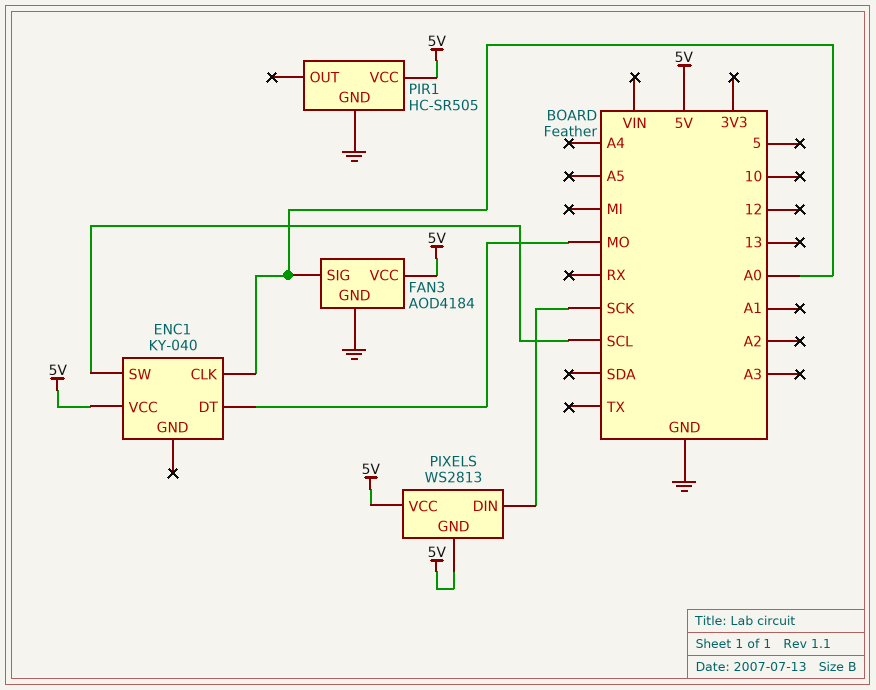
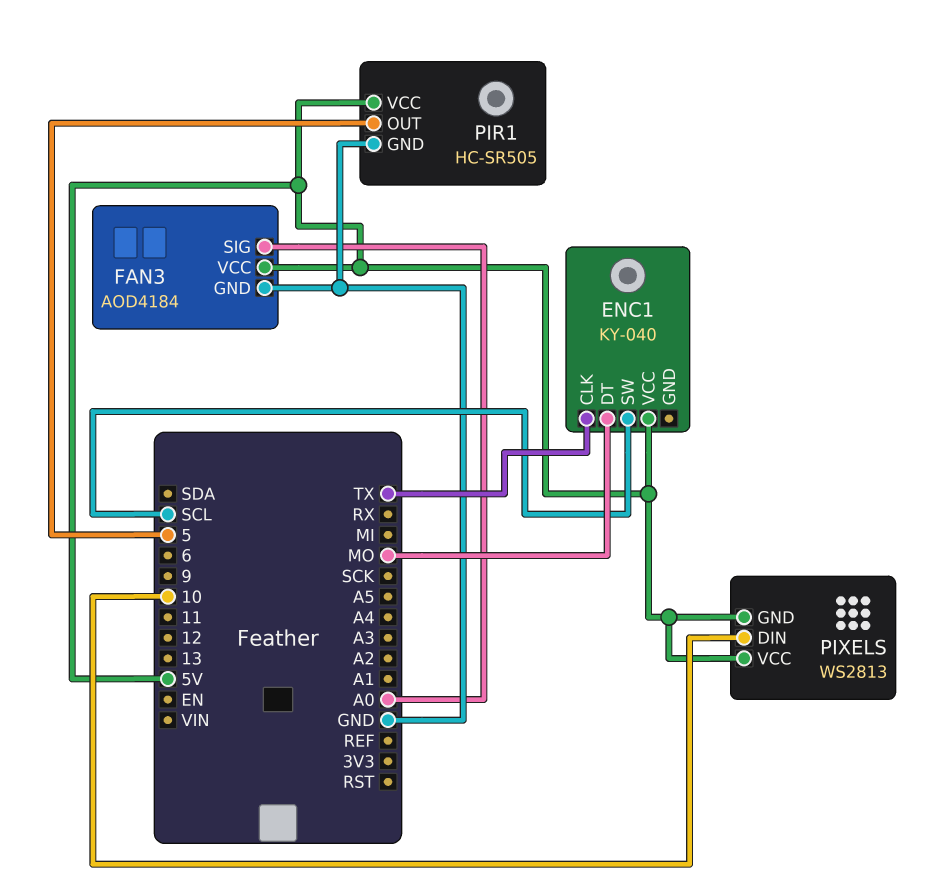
ENC1 pin CLK: A0 -> TX
PIR1 pin OUT: none -> 5
PIXELS pin DIN: SCK -> 10

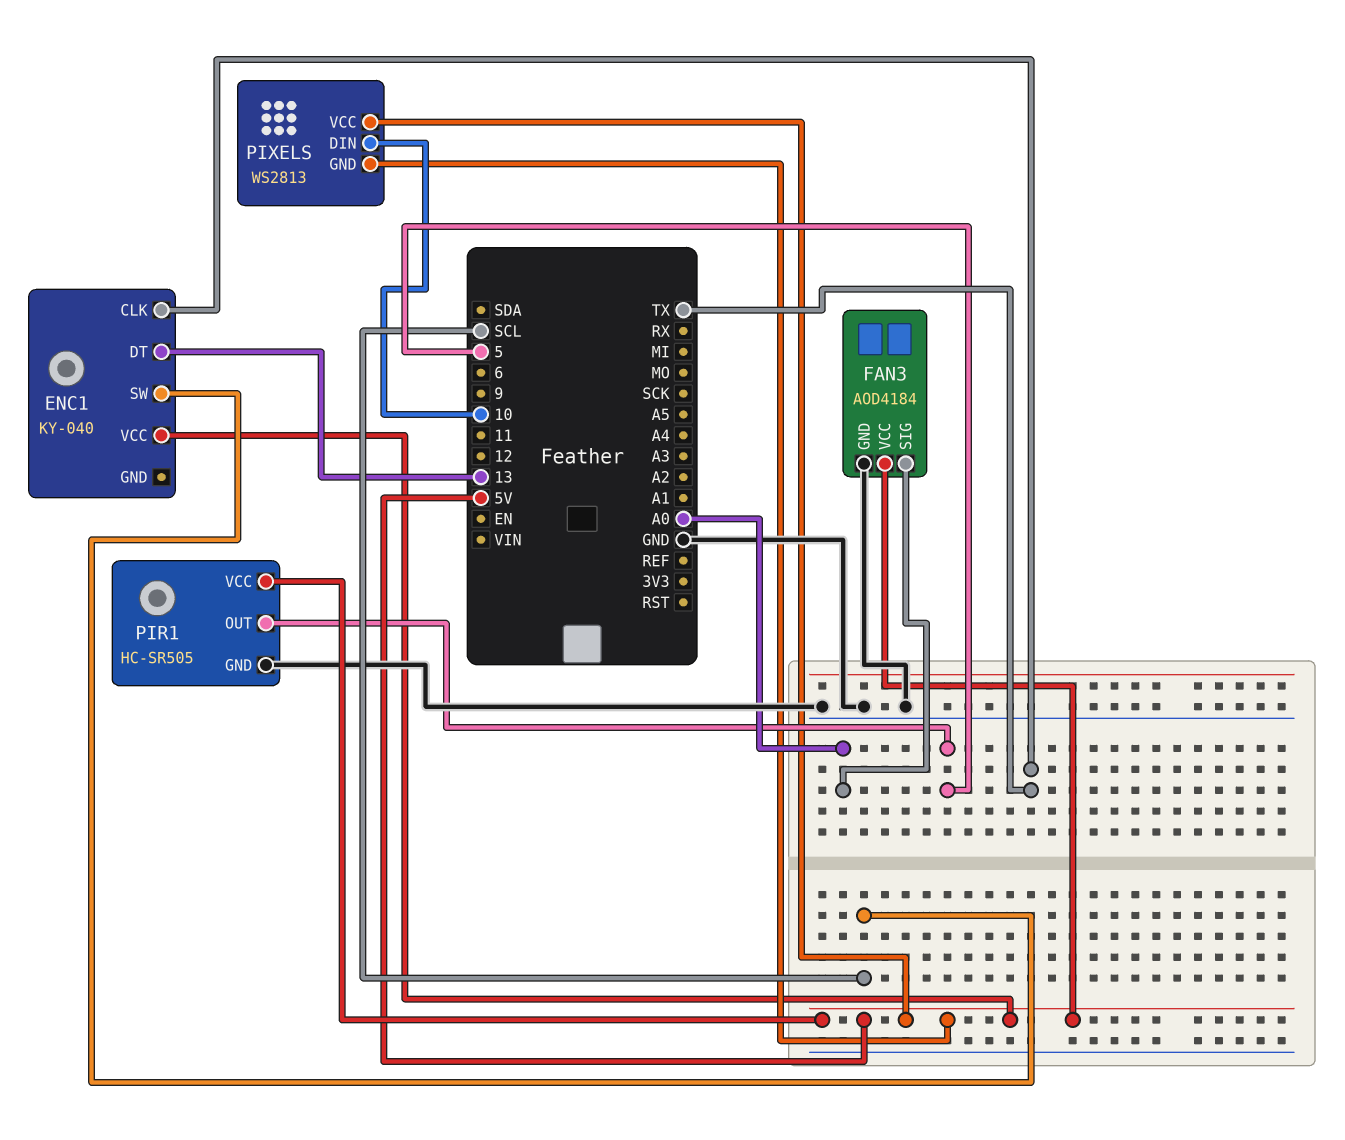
ENC1 pin DT: MO -> 13

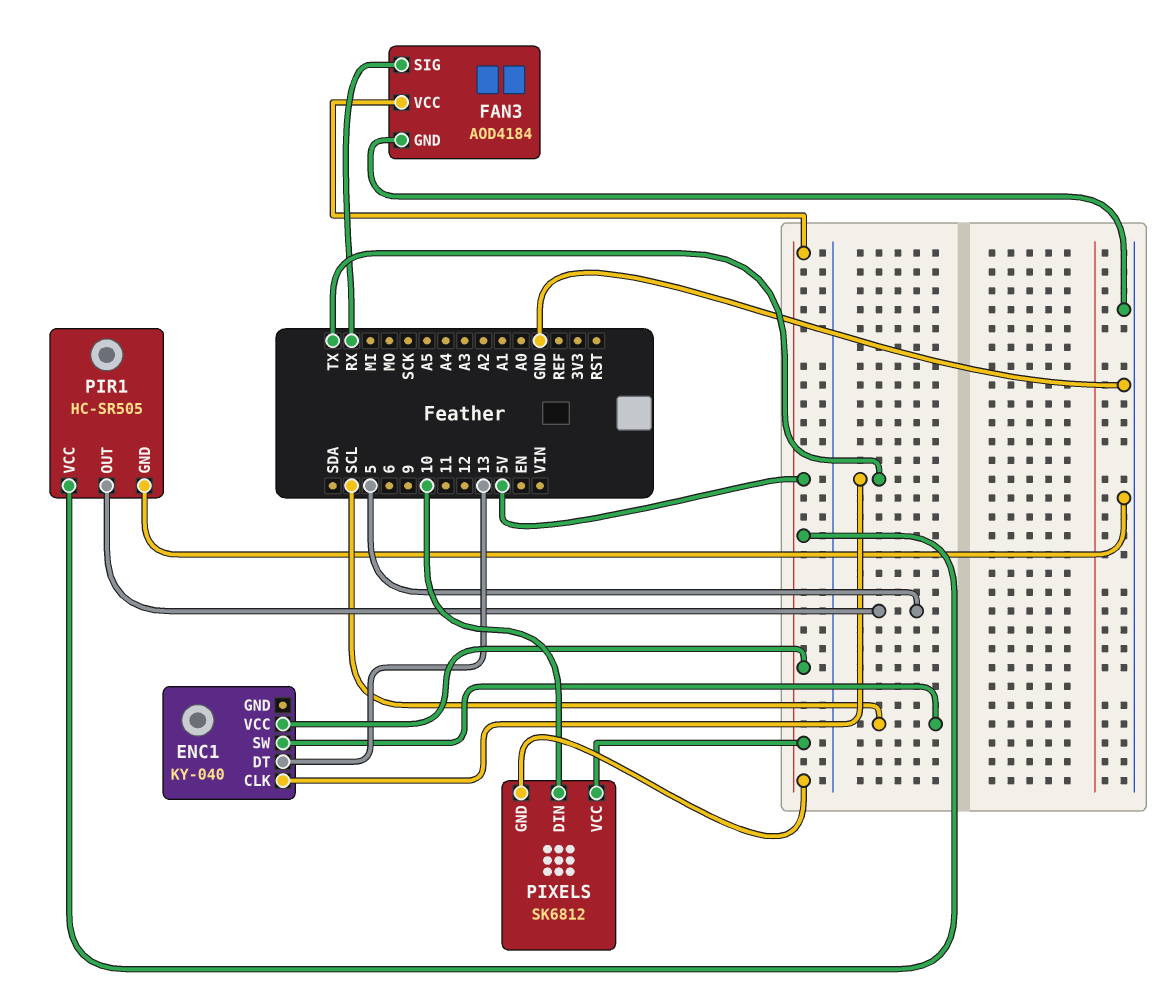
FAN3 pin SIG: A0 -> RX
PIXELS: WS2813 -> SK6812

